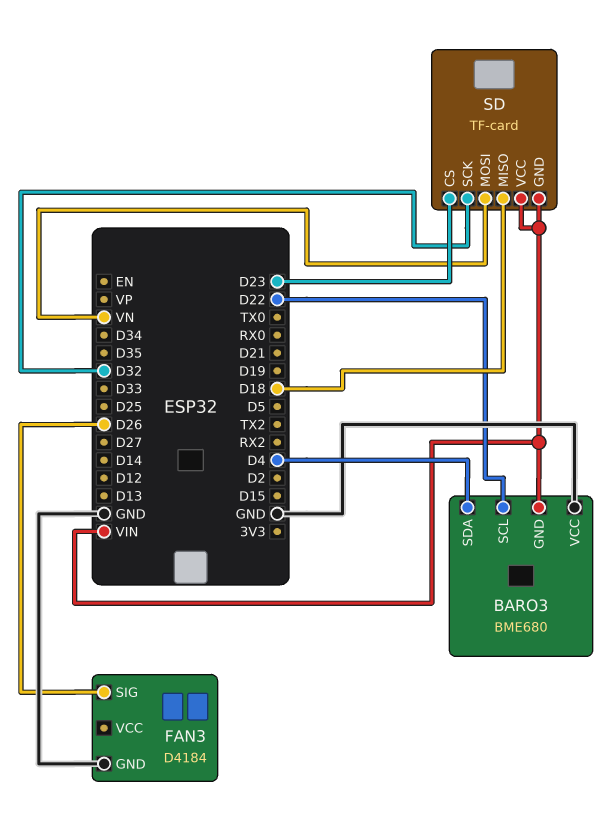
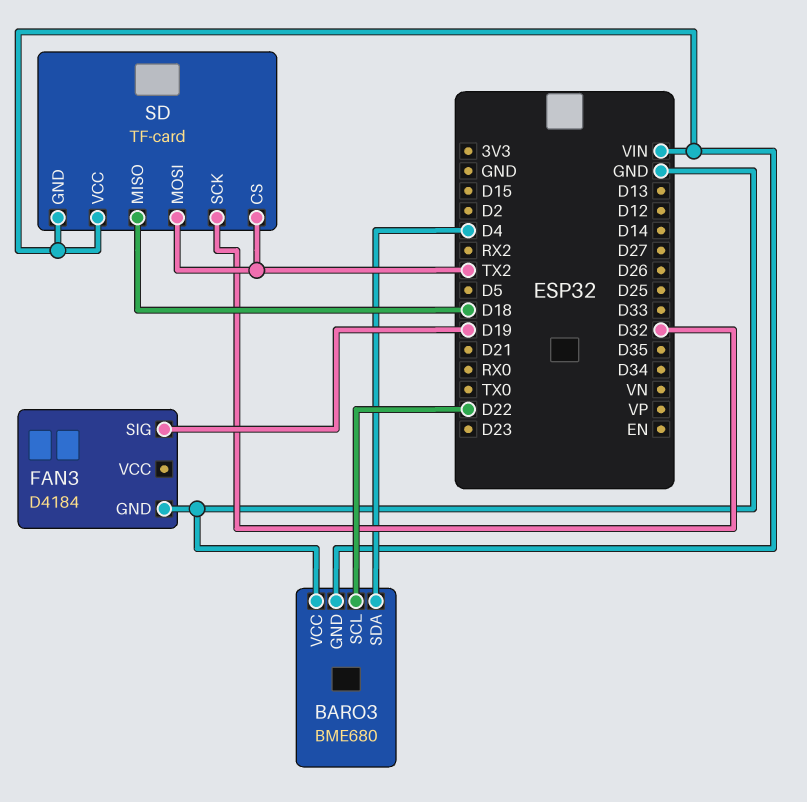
FAN3 pin SIG: D26 -> D19
SD pin CS: D23 -> TX2
SD pin MOSI: VN -> TX2

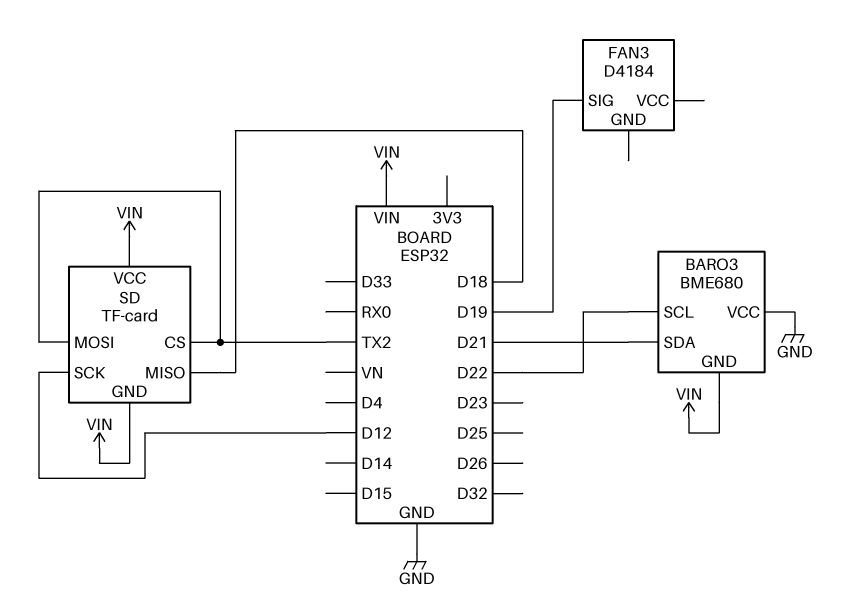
BARO3 pin SDA: D4 -> D21
FAN3 pin GND: GND -> none
SD pin SCK: D32 -> D12

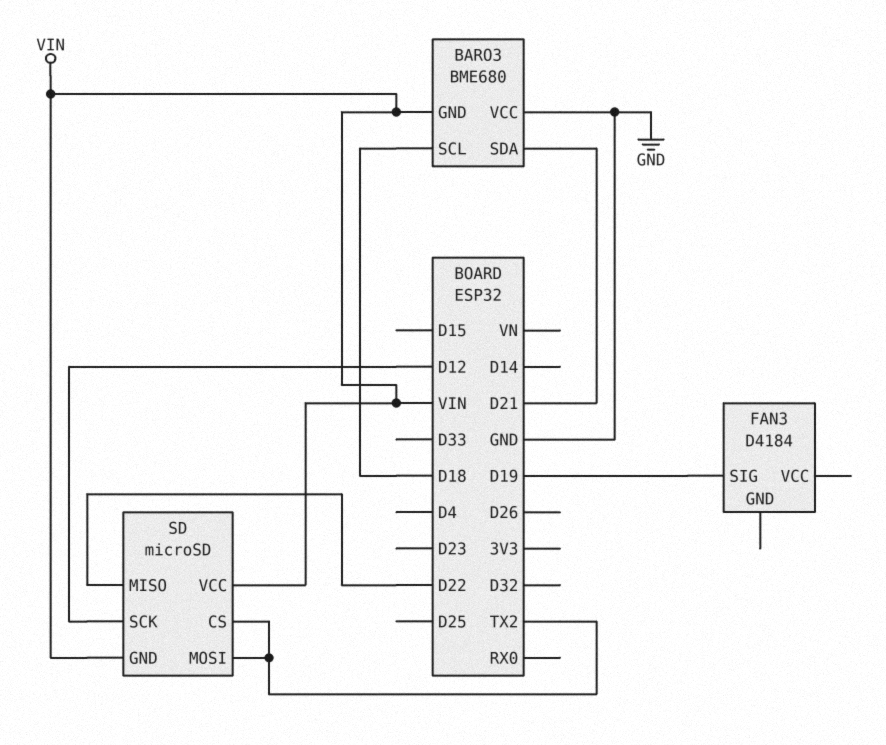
BARO3 pin SCL: D22 -> D18
SD: TF-card -> microSD
SD pin MISO: D18 -> D22

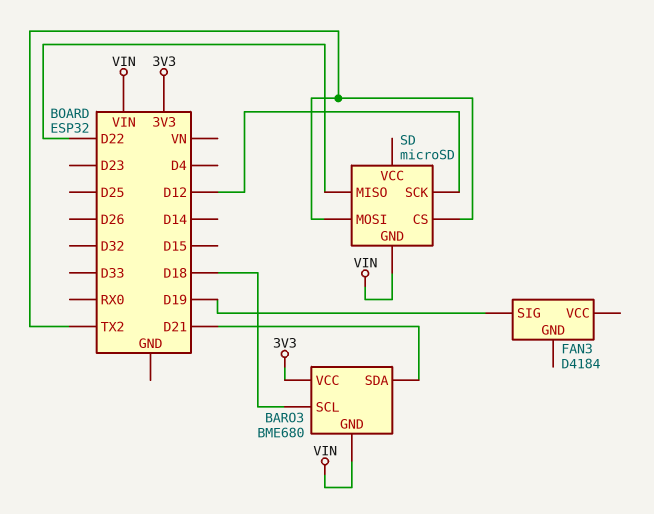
BARO3 pin VCC: GND -> 3V3
SD pin VCC: VIN -> none

